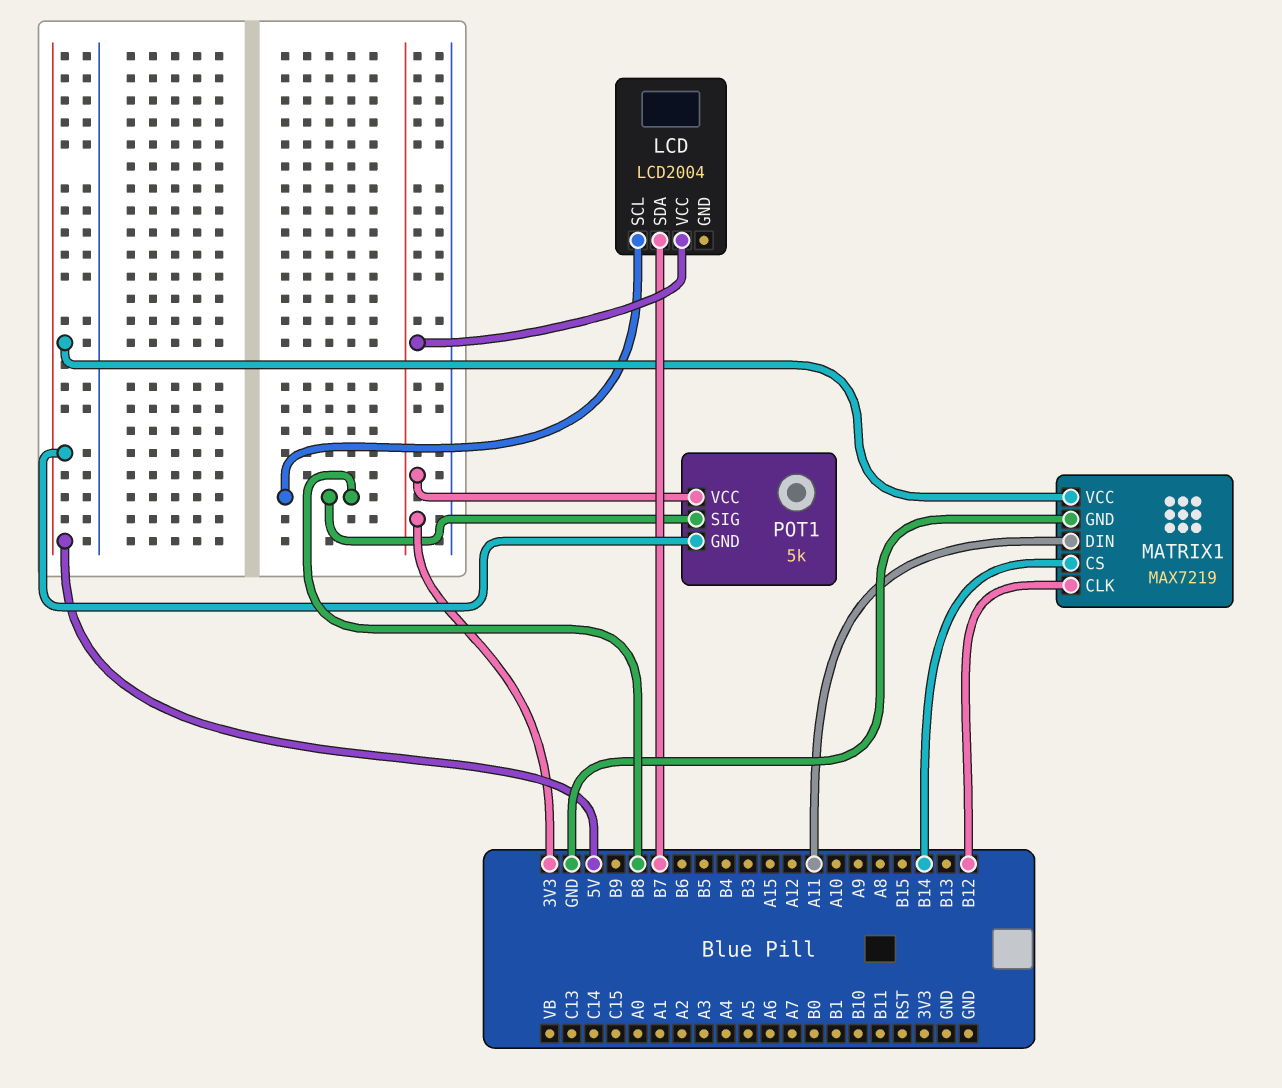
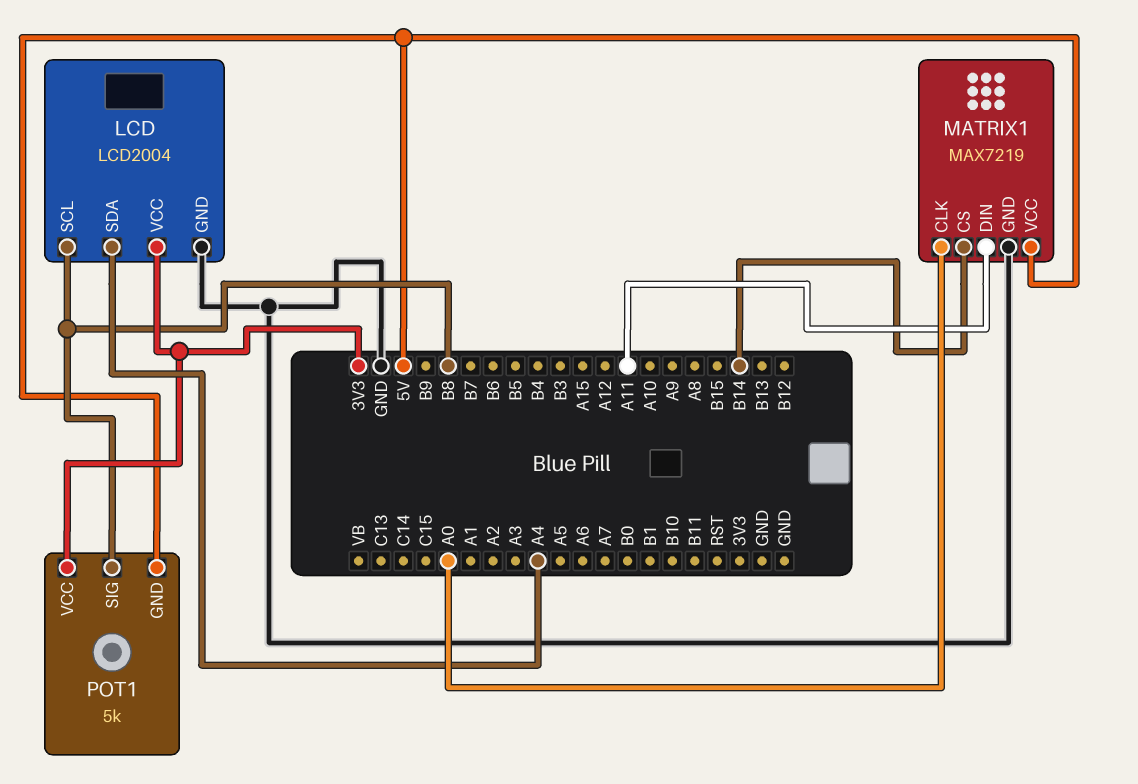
LCD pin GND: none -> GND
LCD pin SDA: B7 -> A4
MATRIX1 pin CLK: B12 -> A0

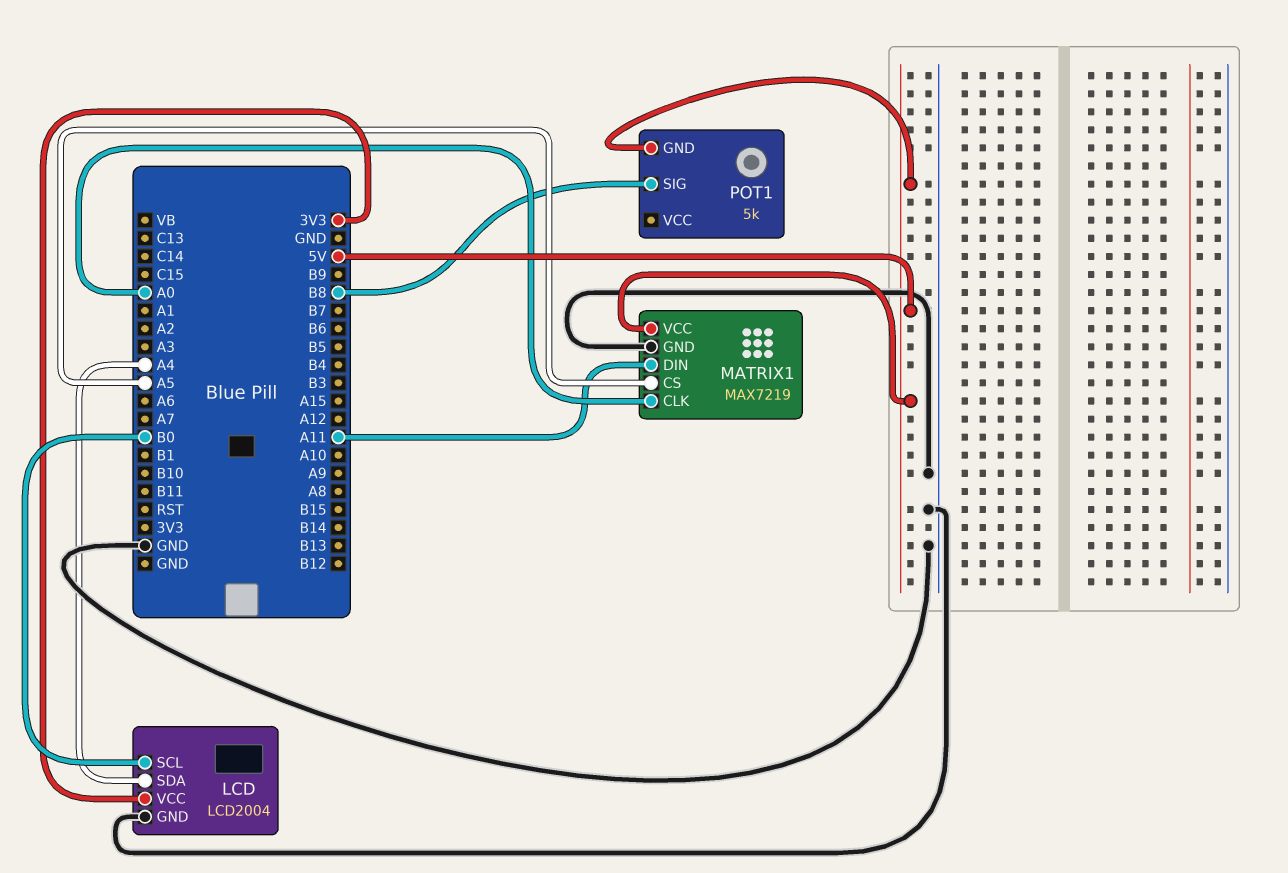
LCD pin SCL: B8 -> B0
MATRIX1 pin CS: B14 -> A5
POT1 pin VCC: 3V3 -> none

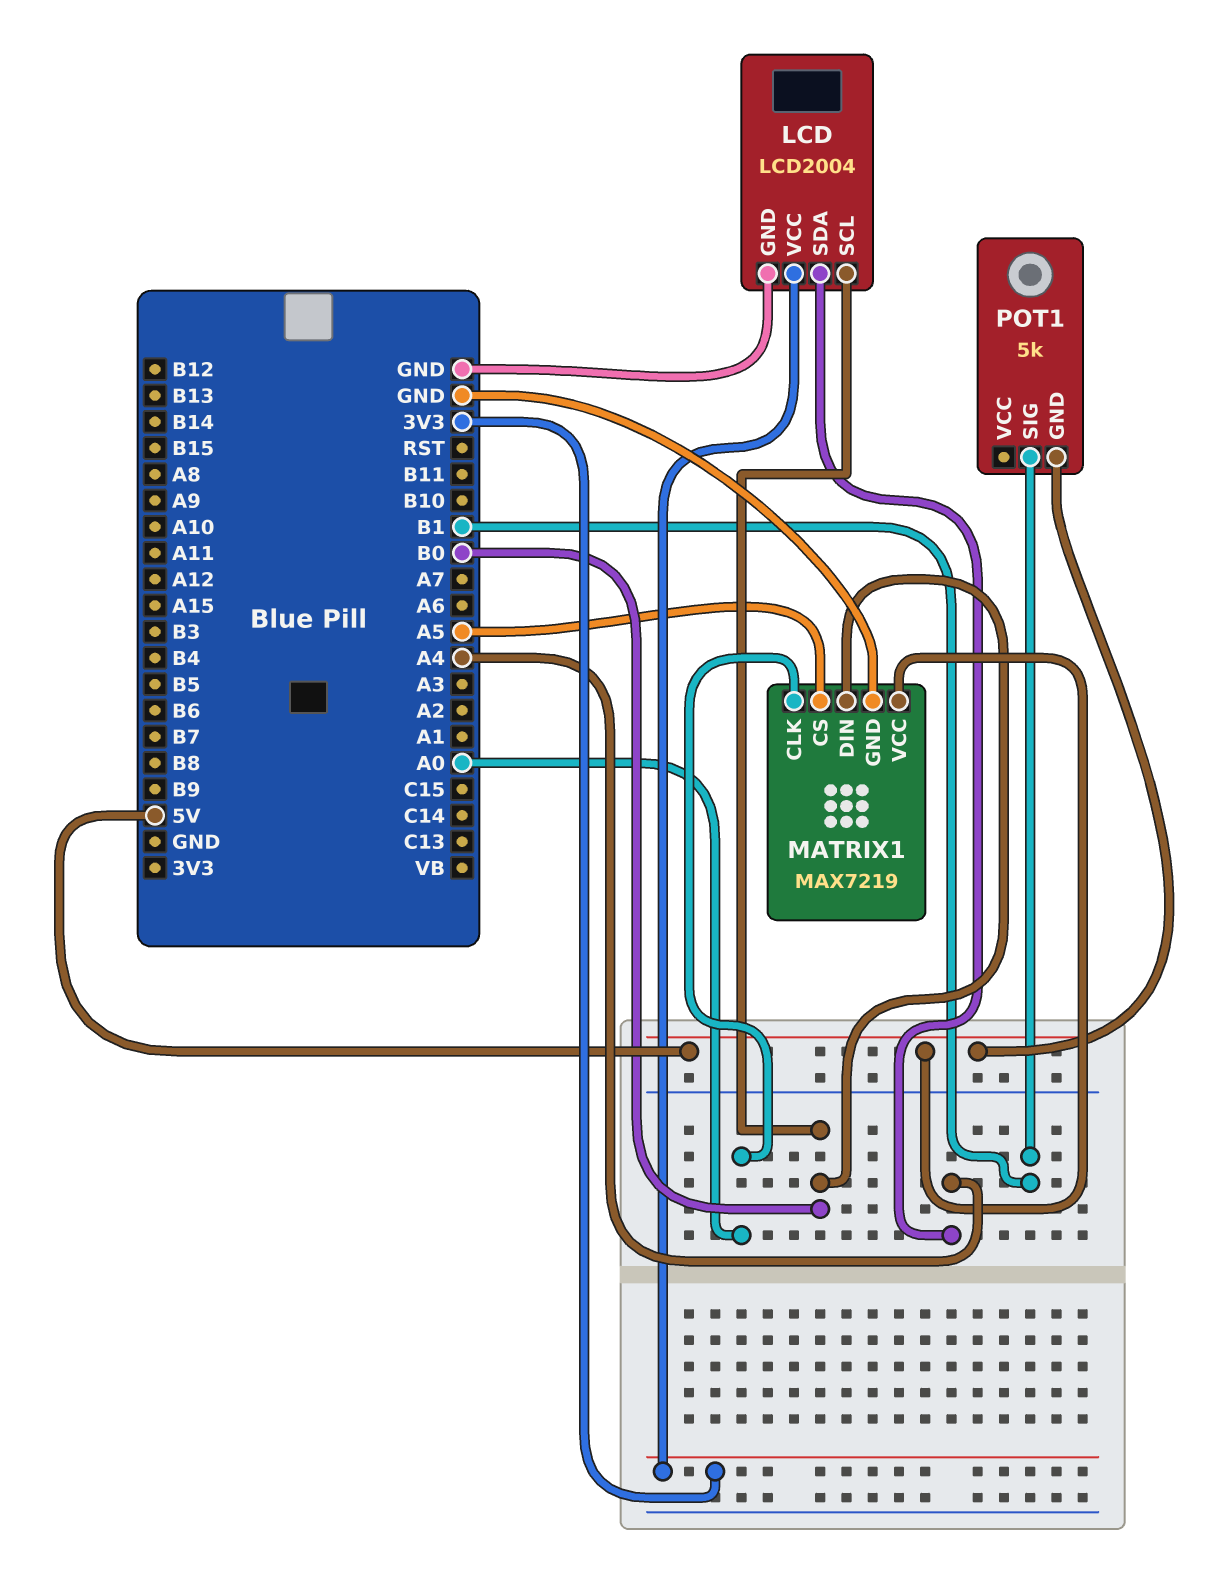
MATRIX1 pin DIN: A11 -> B0
POT1 pin SIG: B8 -> B1

